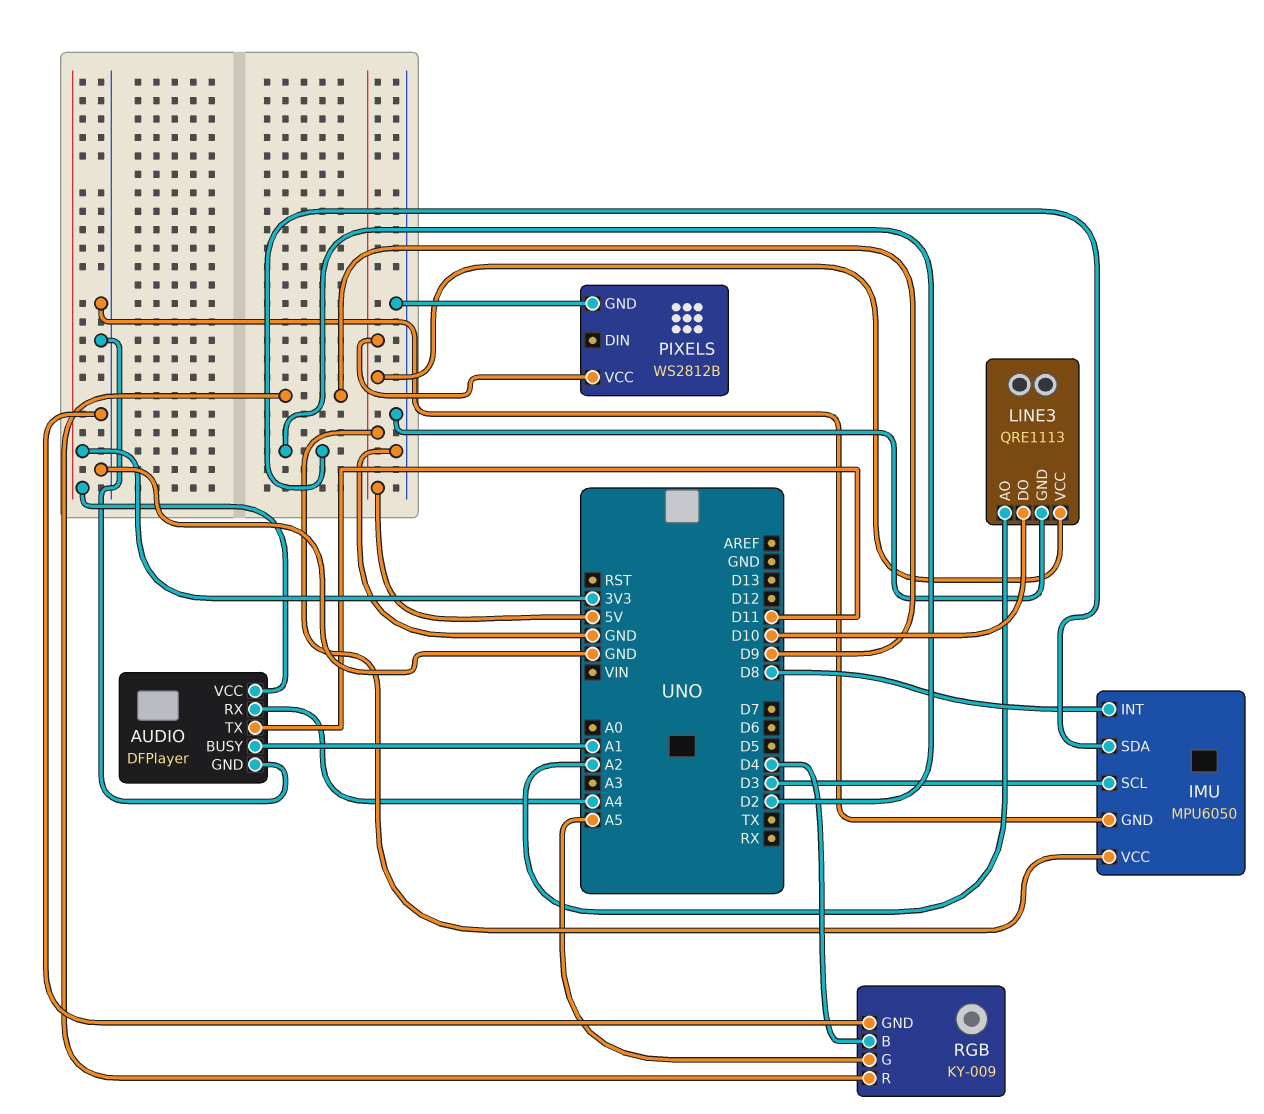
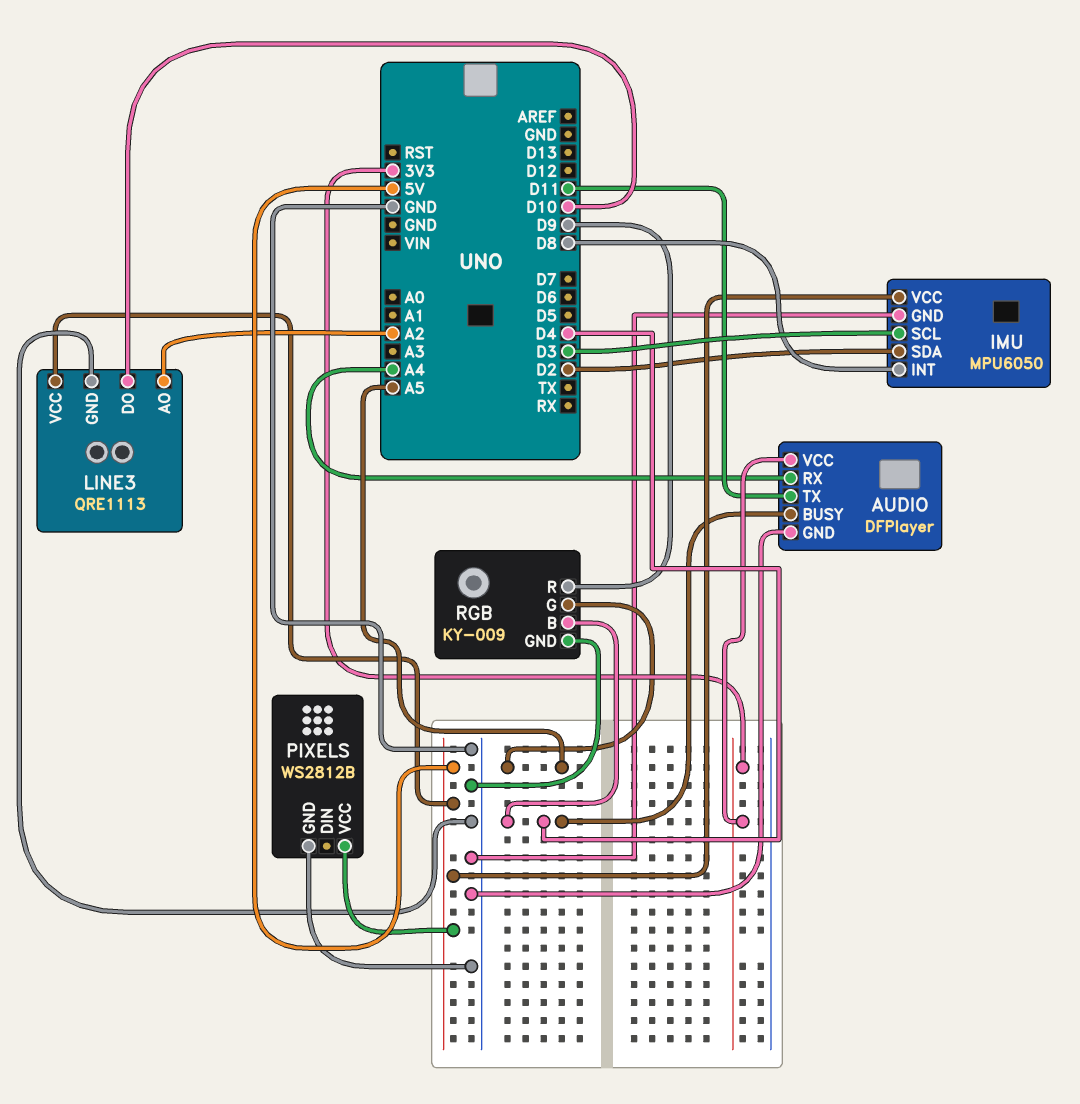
AUDIO pin BUSY: A1 -> D4

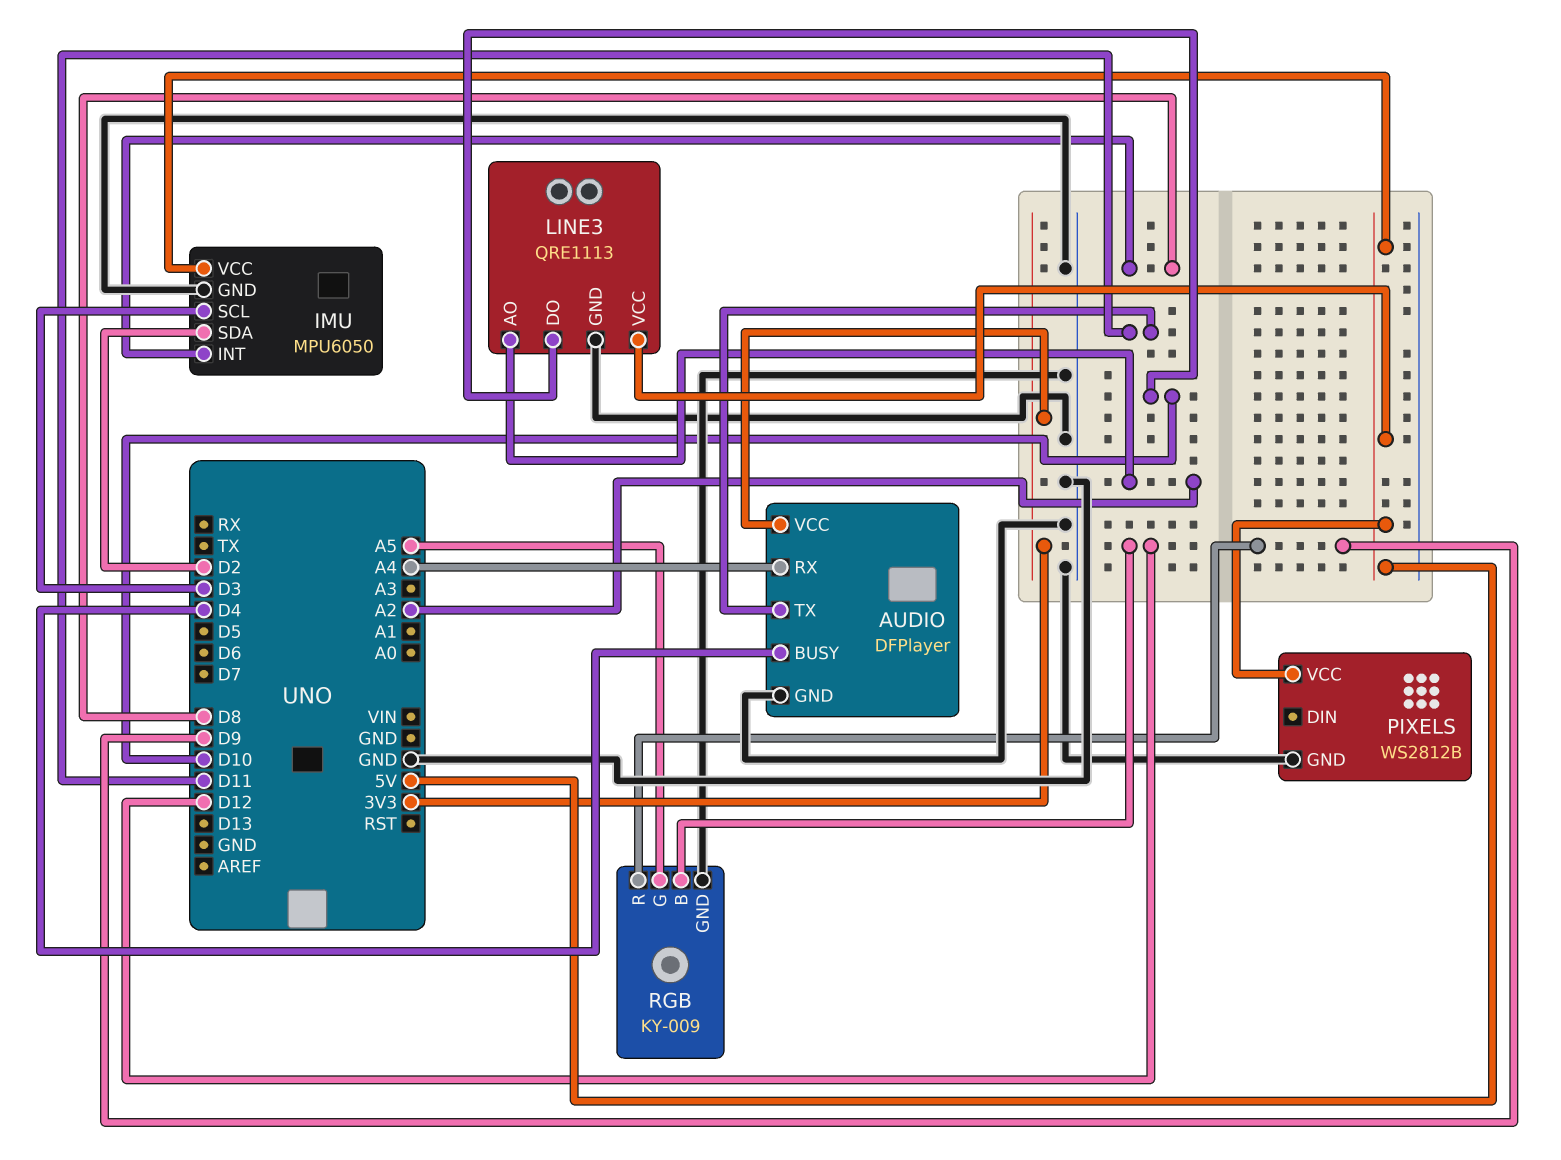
RGB pin B: D4 -> D12

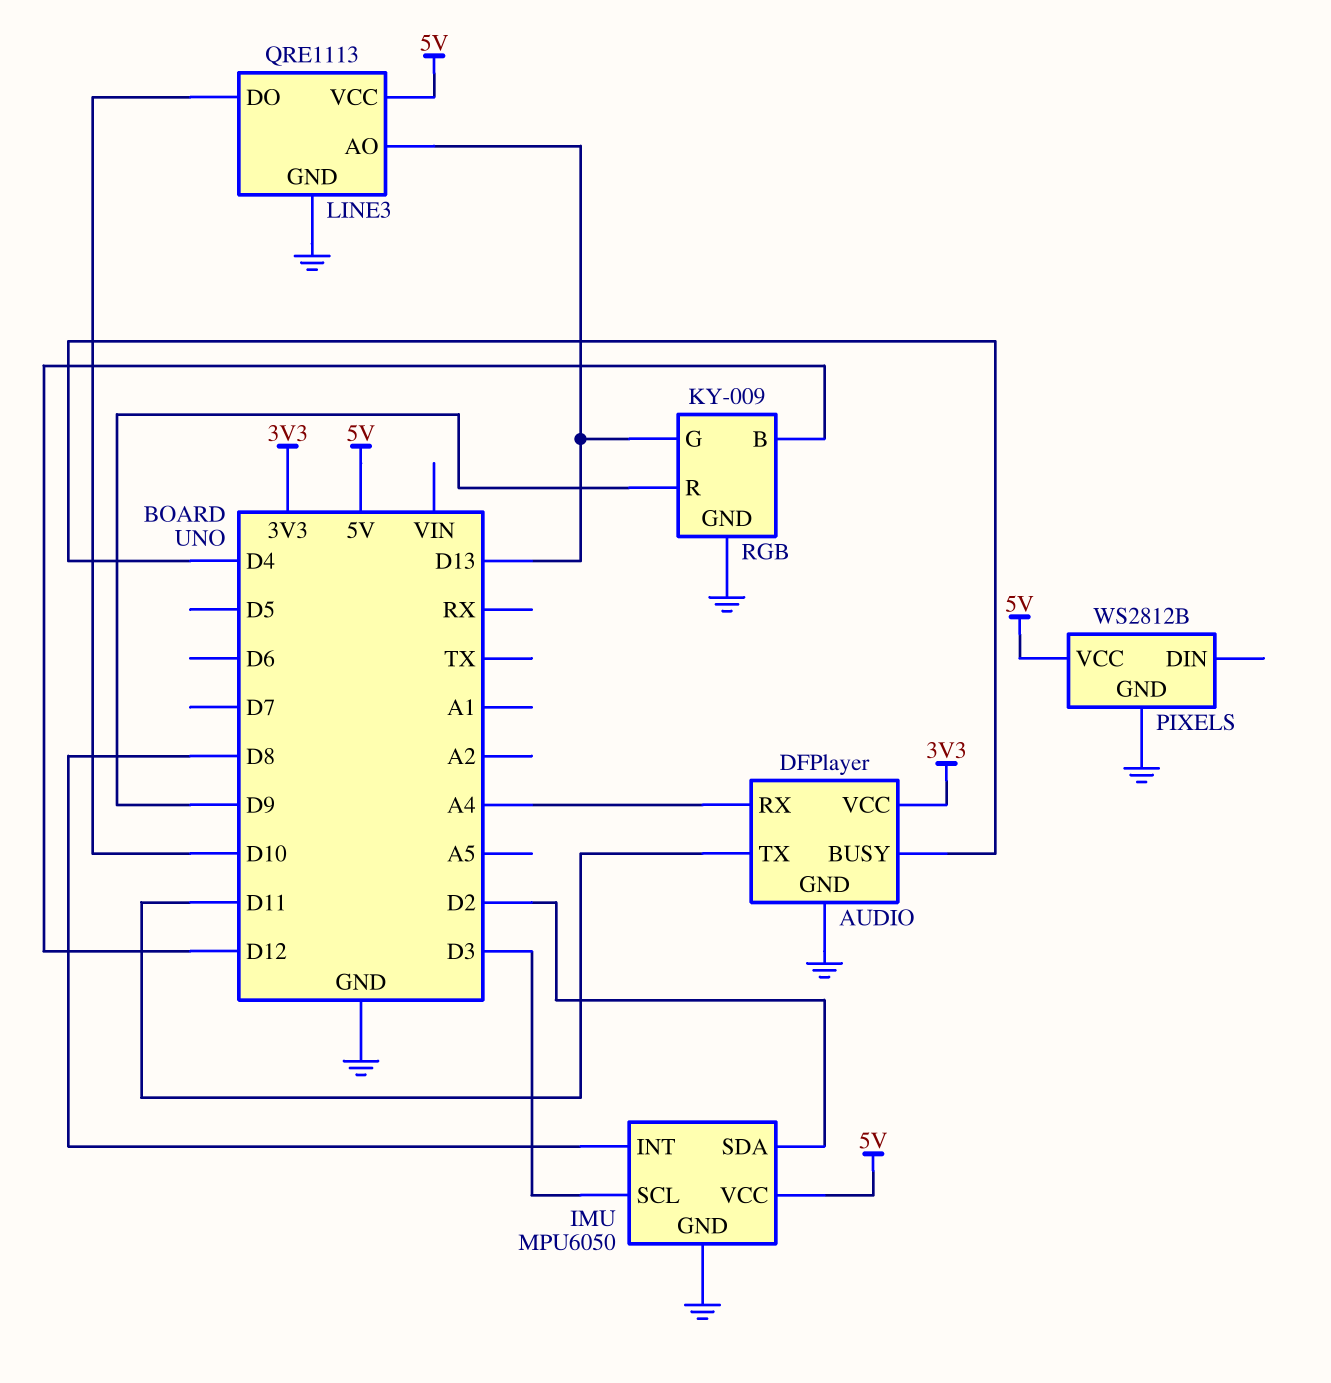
LINE3 pin AO: A2 -> D13
RGB pin G: A5 -> D13

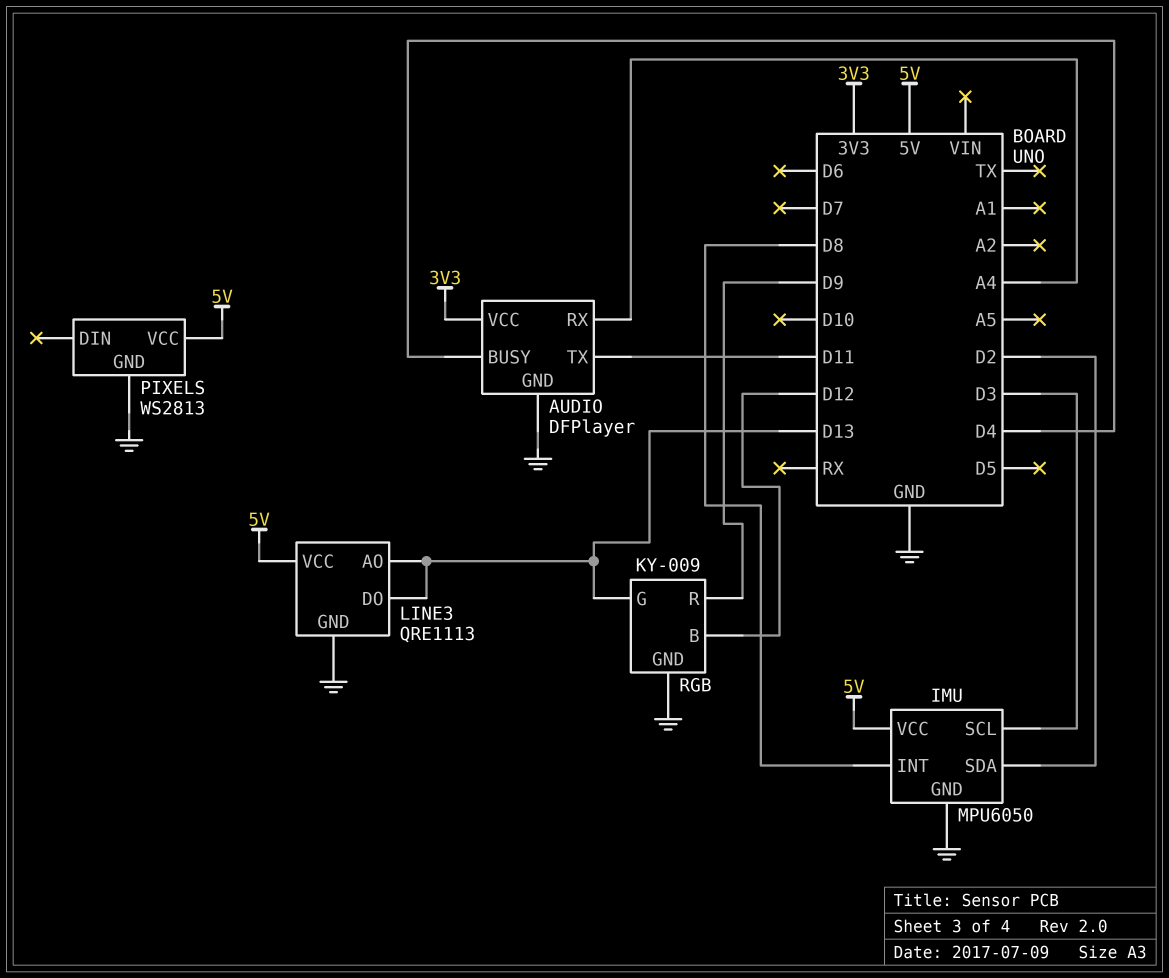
LINE3 pin DO: D10 -> D13
PIXELS: WS2812B -> WS2813

